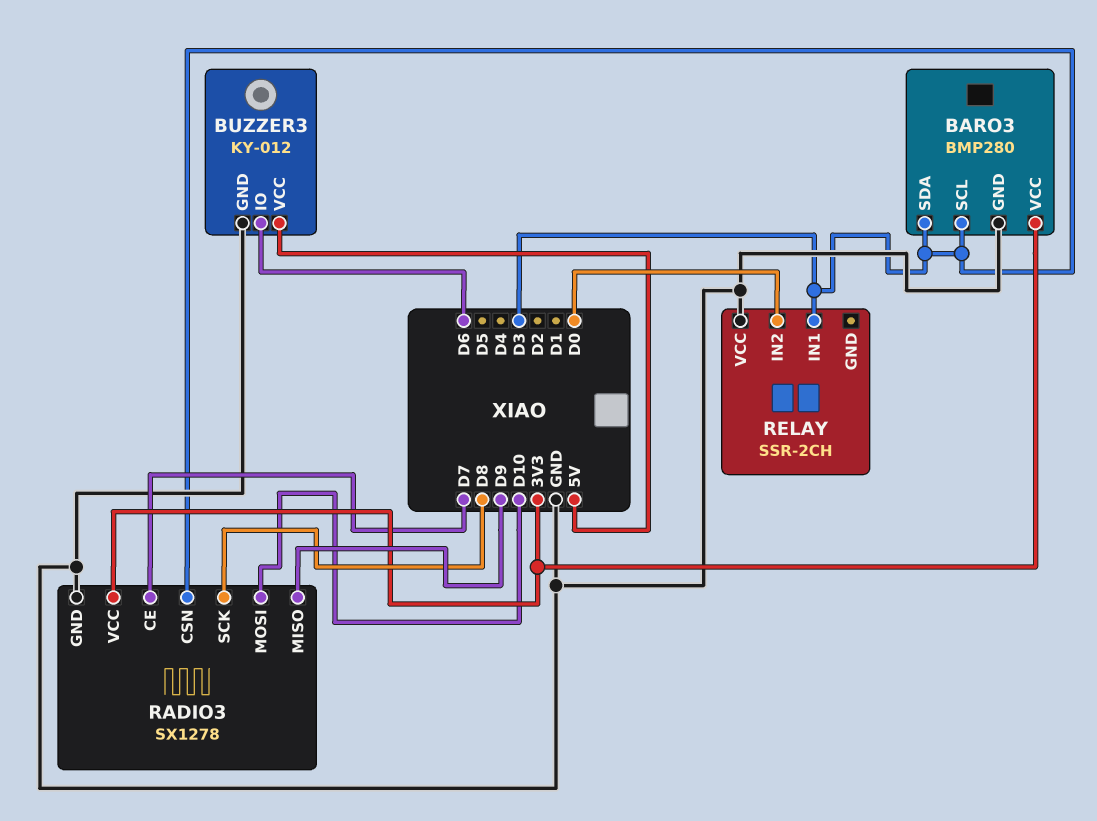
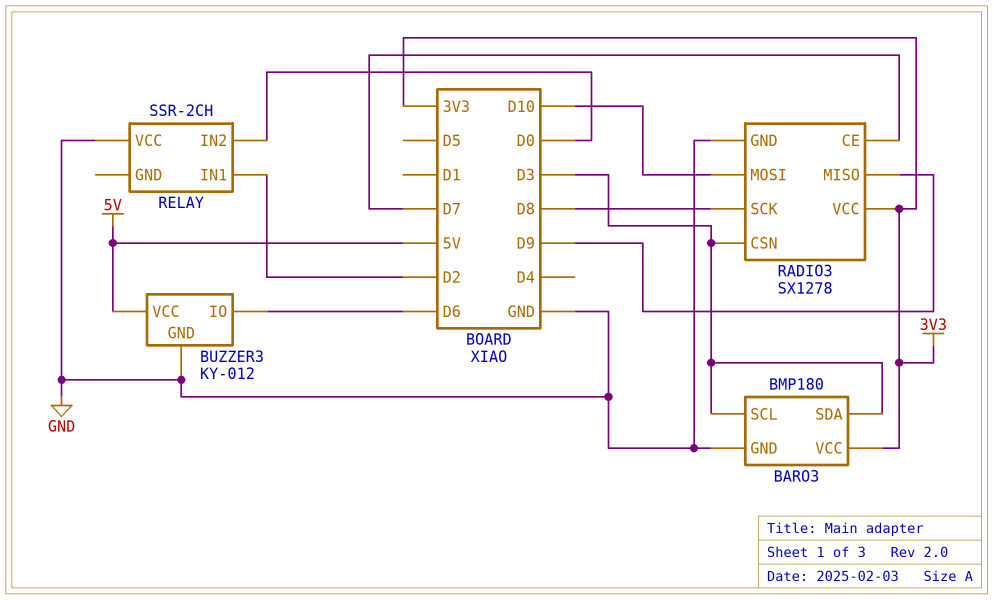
BARO3: BMP280 -> BMP180
RELAY pin IN1: D3 -> D2

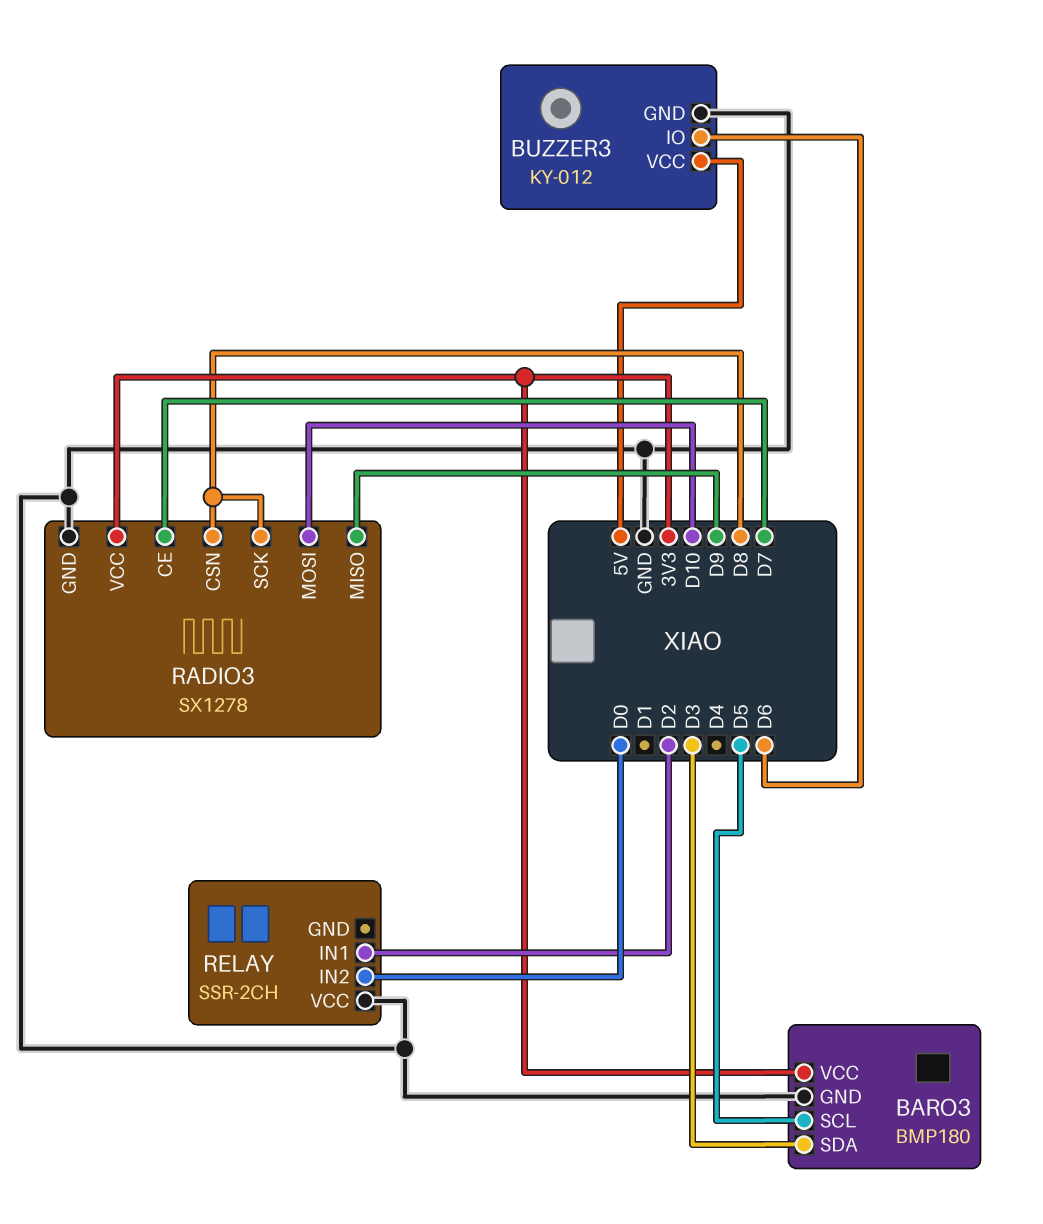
BARO3 pin SCL: D3 -> D5
RADIO3 pin CSN: D3 -> D8

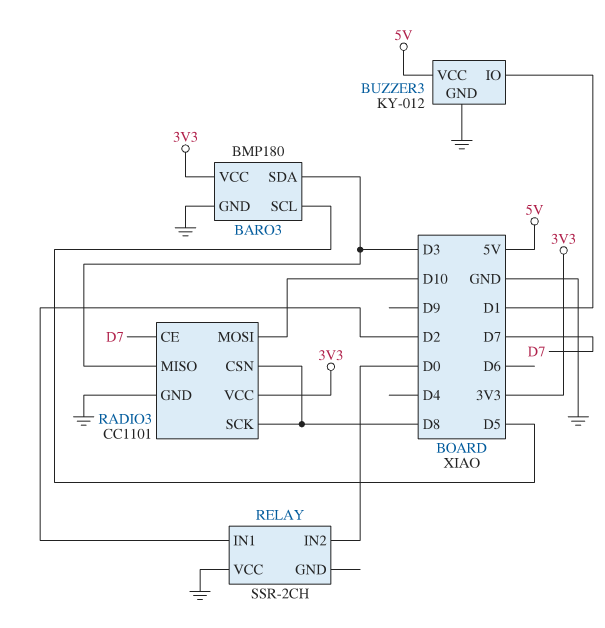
BUZZER3 pin IO: D6 -> D1
RADIO3: SX1278 -> CC1101
RADIO3 pin MISO: D9 -> D3

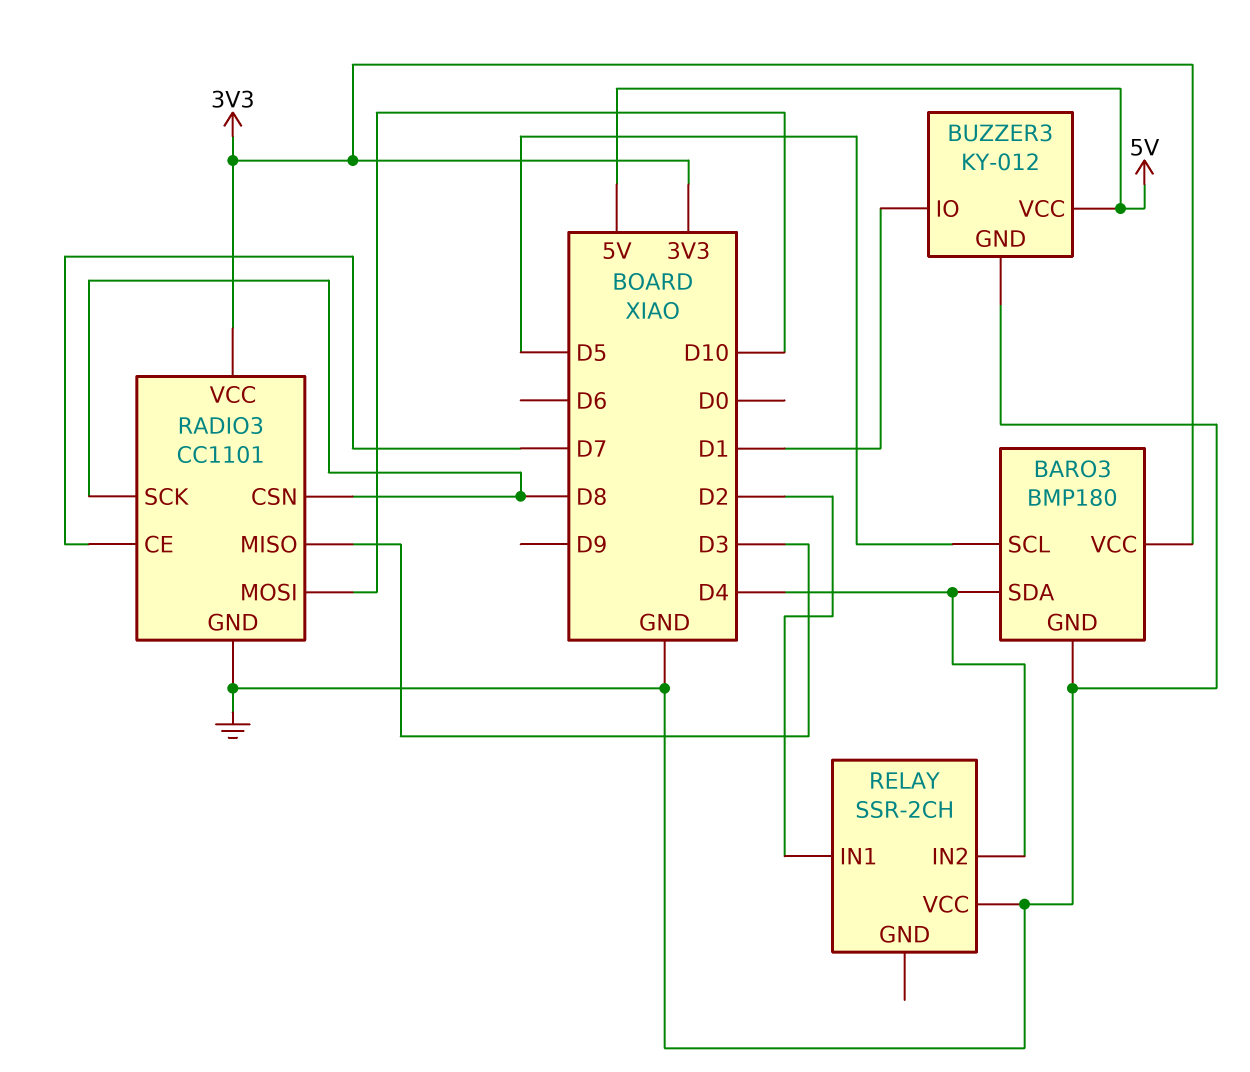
BARO3 pin SDA: D3 -> D4
RELAY pin IN2: D0 -> D4

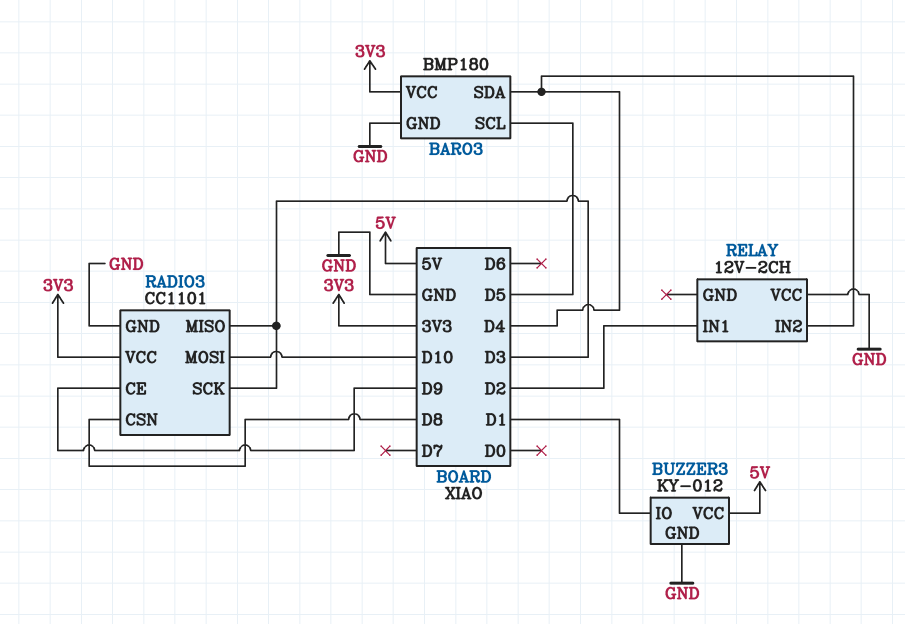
RADIO3 pin CE: D7 -> D9
RADIO3 pin SCK: D8 -> D3
RELAY: SSR-2CH -> 12V-2CH

